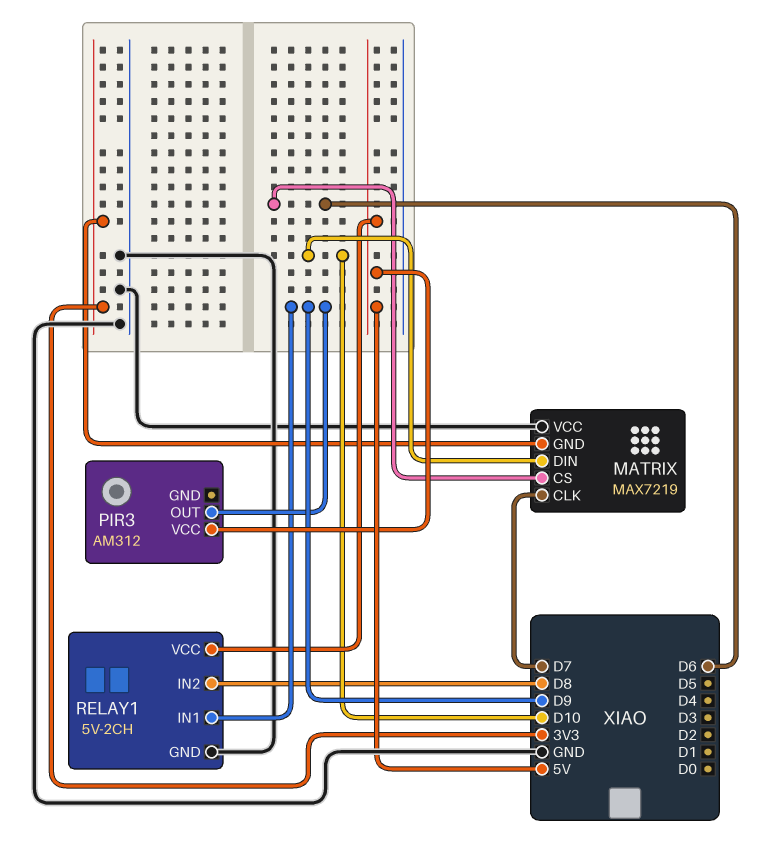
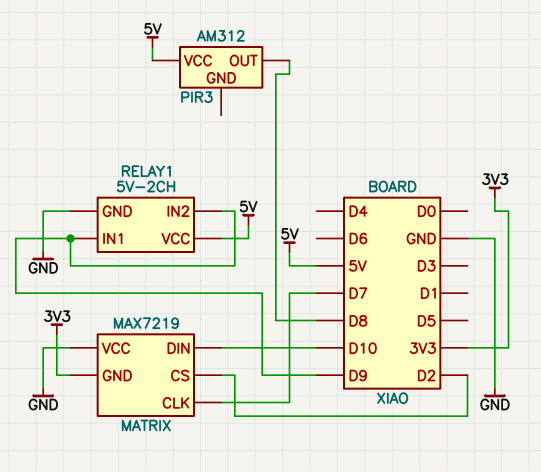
MATRIX pin CS: D6 -> D2
PIR3 pin OUT: D9 -> D8
RELAY1 pin IN2: D8 -> D9

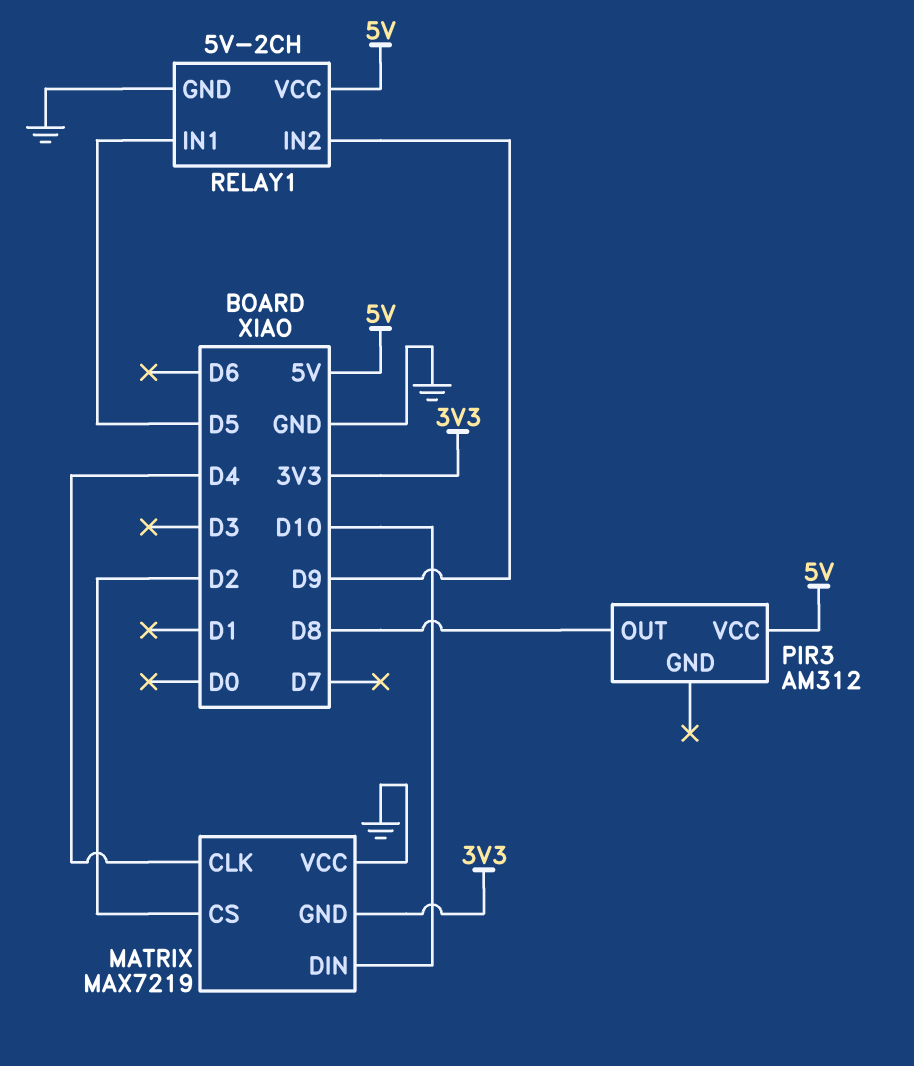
MATRIX pin CLK: D7 -> D4
RELAY1 pin IN1: D9 -> D5

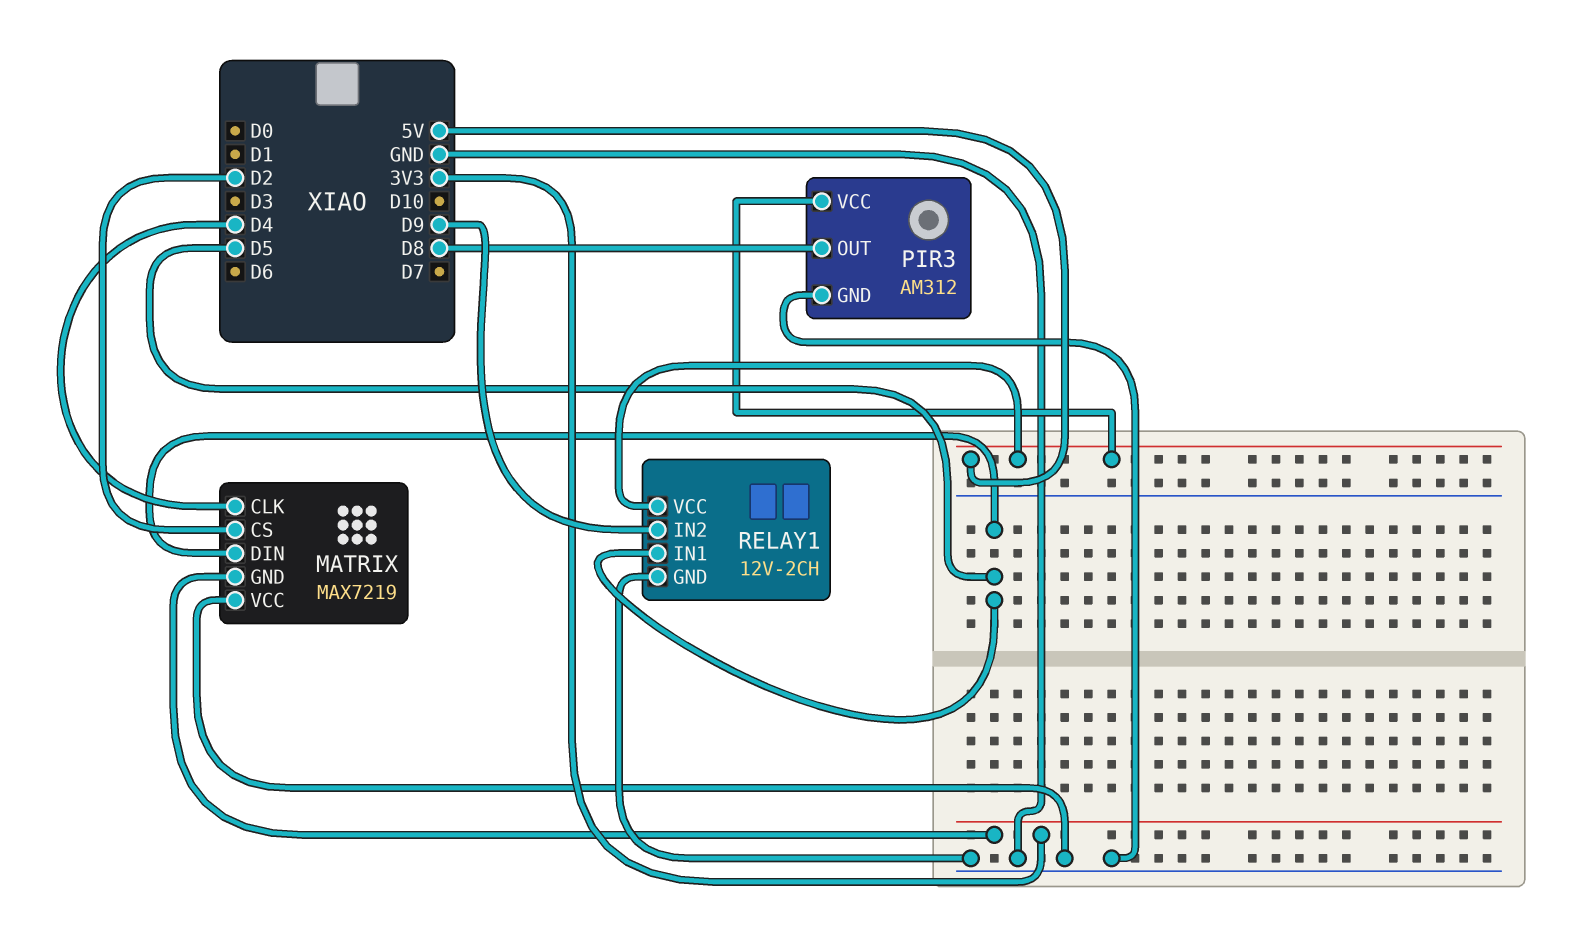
MATRIX pin DIN: D10 -> D5
PIR3 pin GND: none -> GND
RELAY1: 5V-2CH -> 12V-2CH

